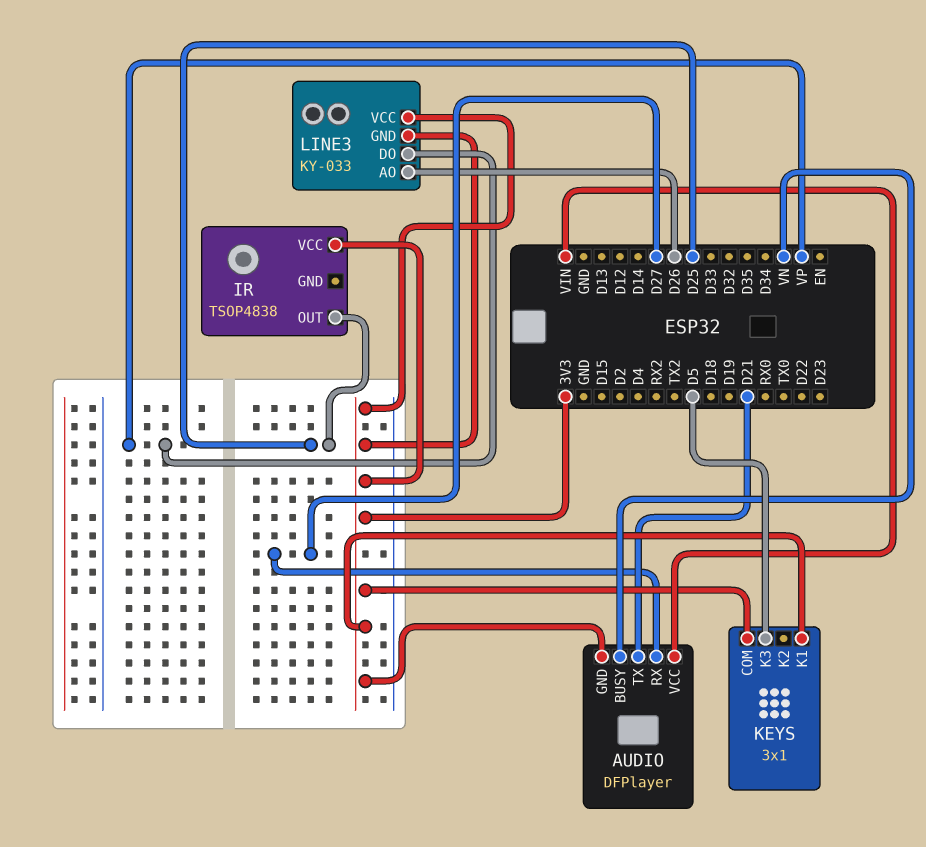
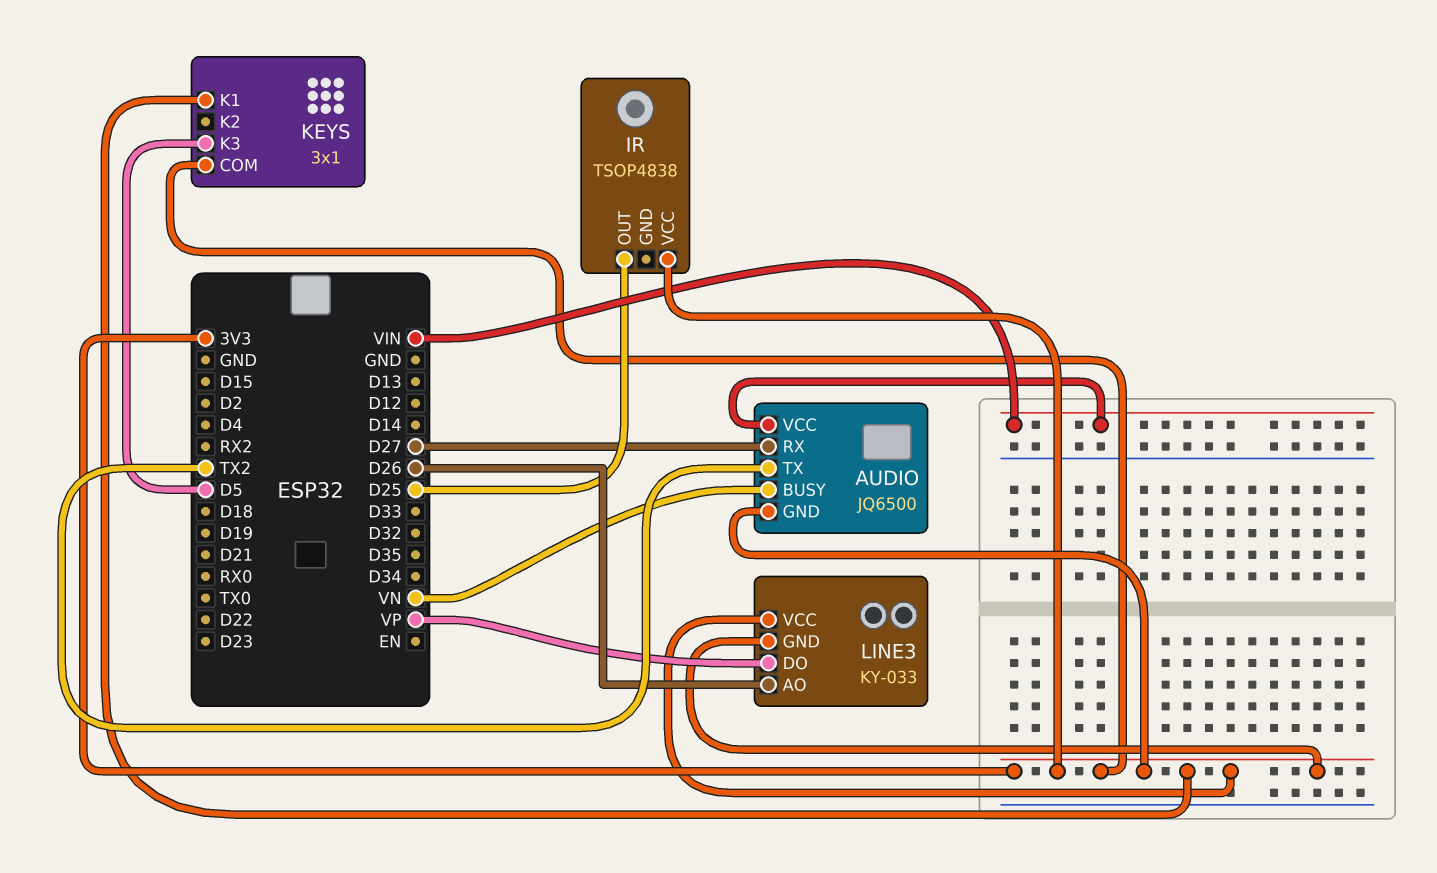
AUDIO: DFPlayer -> JQ6500
AUDIO pin TX: D21 -> TX2

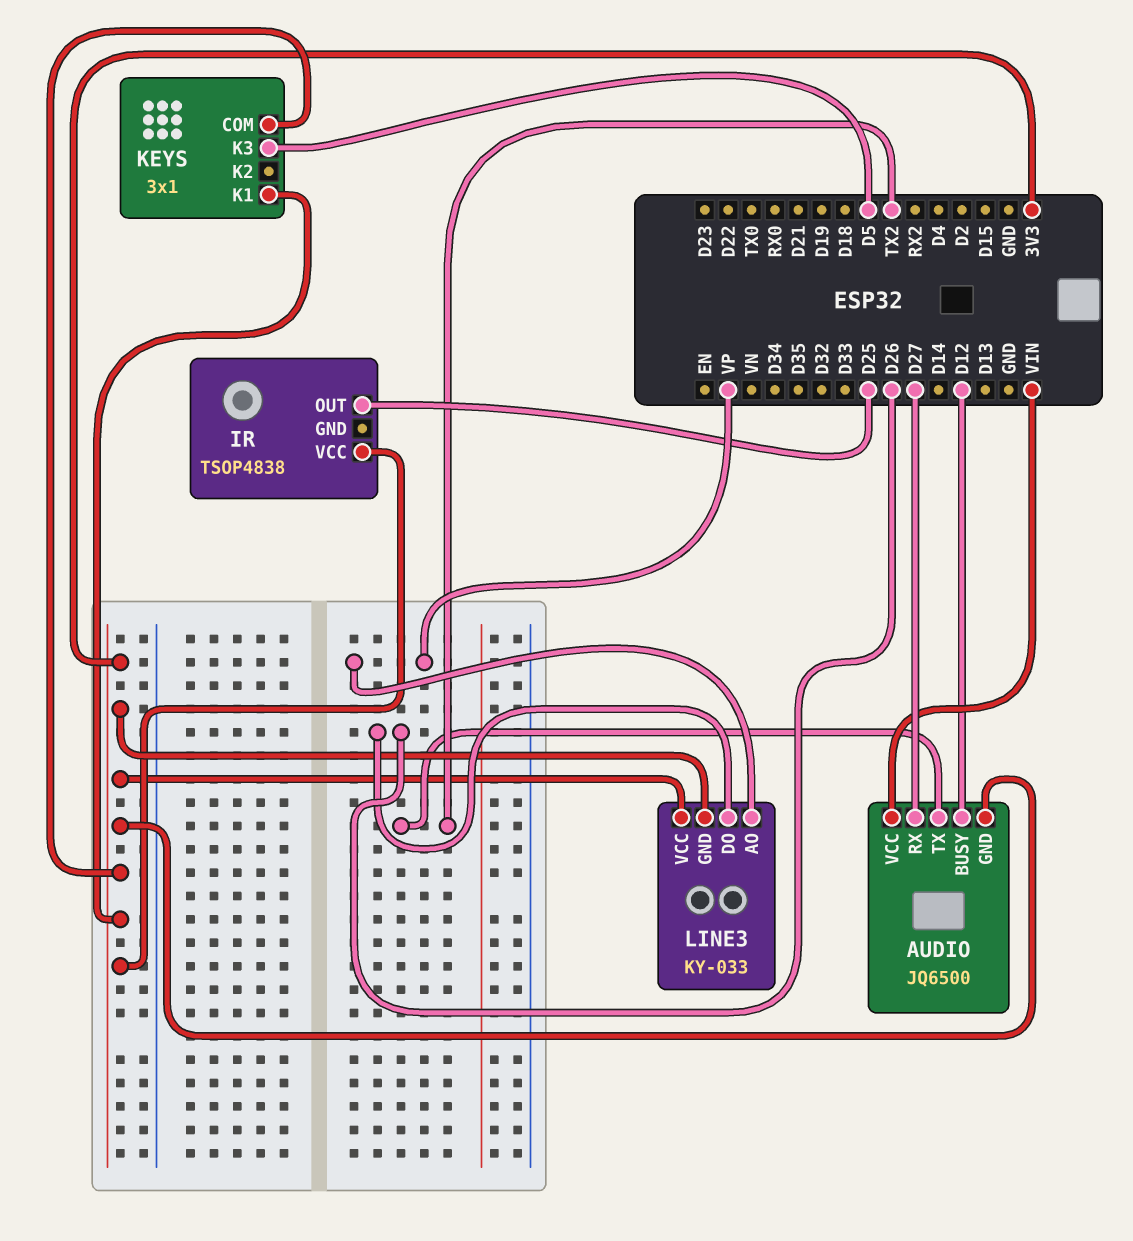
AUDIO pin BUSY: VN -> D12
LINE3 pin AO: D26 -> VP
LINE3 pin DO: VP -> D26

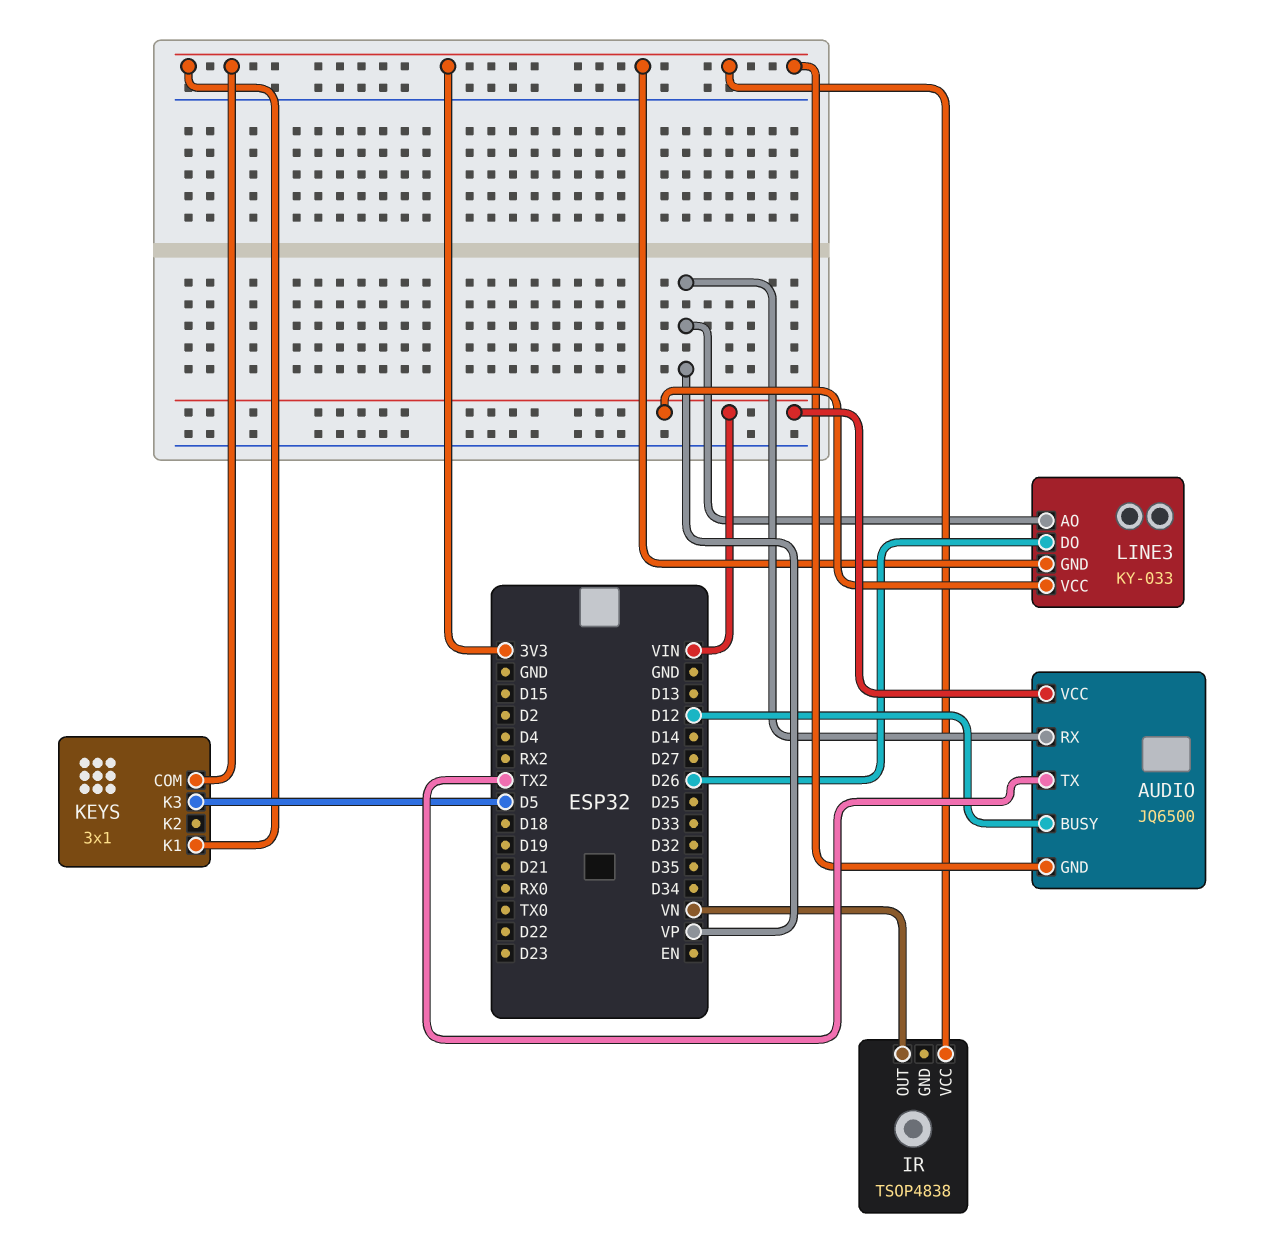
AUDIO pin RX: D27 -> VP
IR pin OUT: D25 -> VN
LINE3 pin VCC: 3V3 -> VIN

